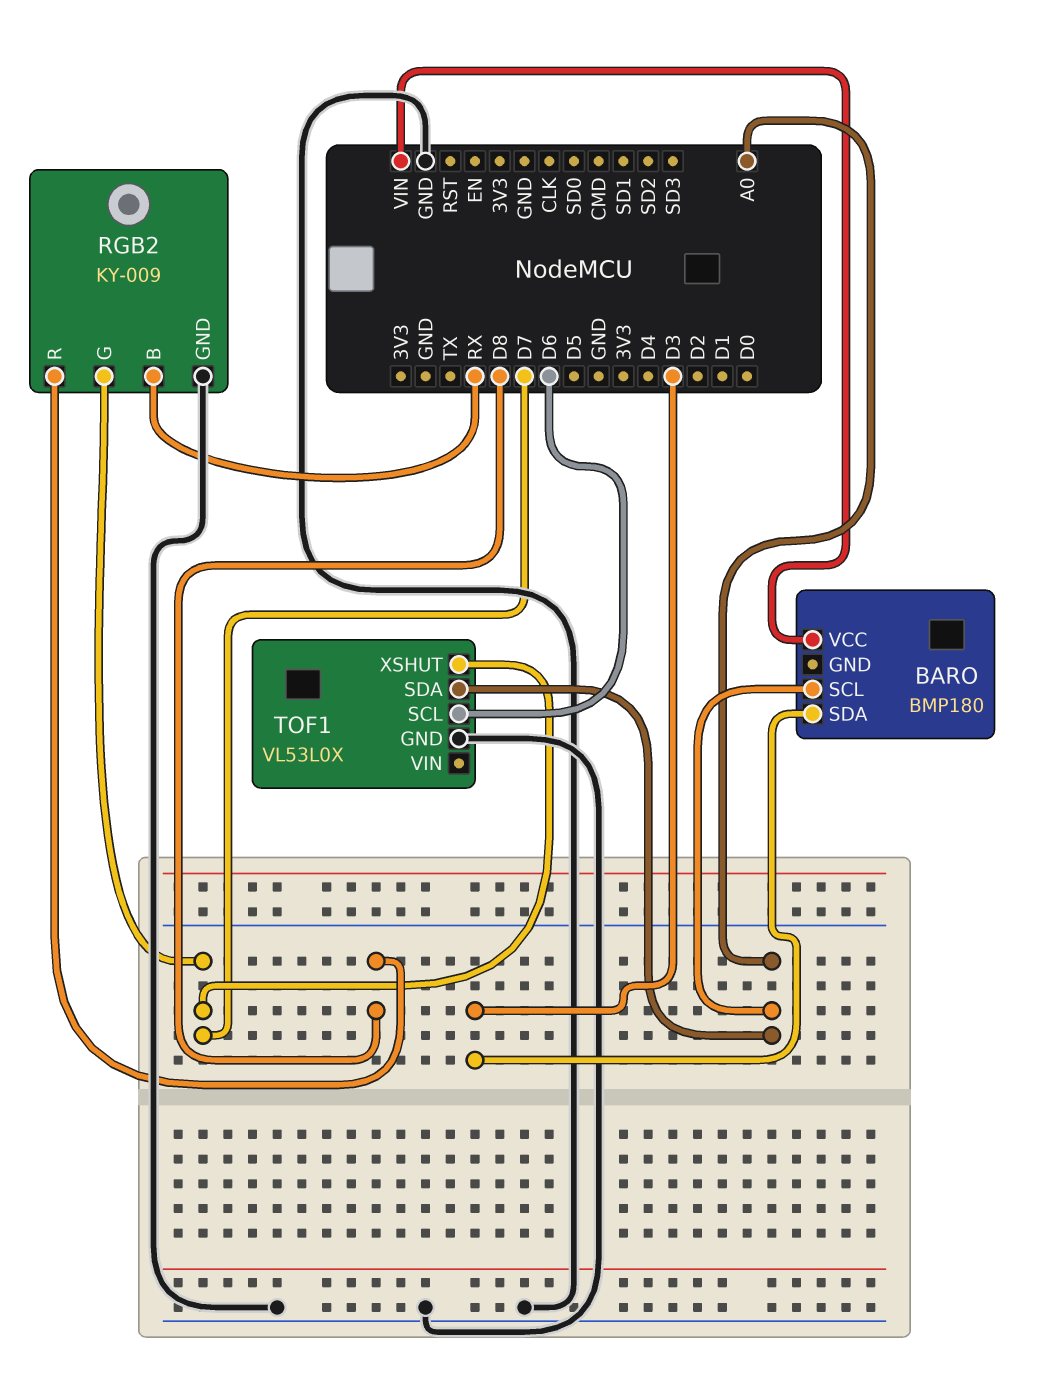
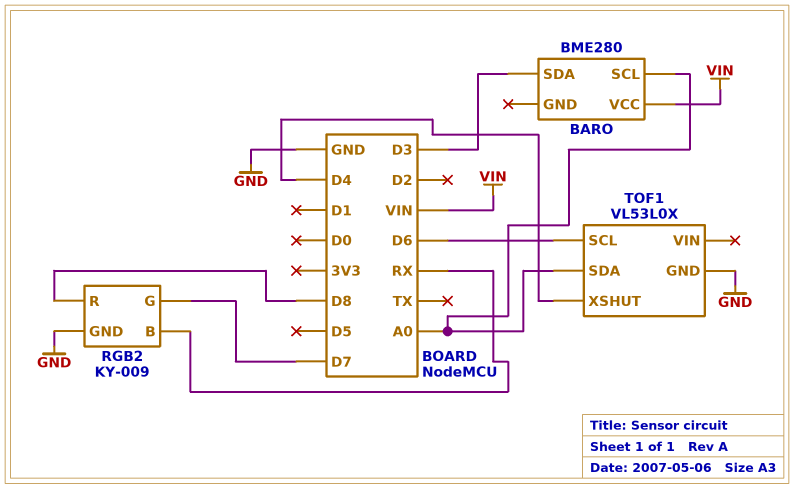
BARO: BMP180 -> BME280
TOF1 pin XSHUT: D7 -> D4

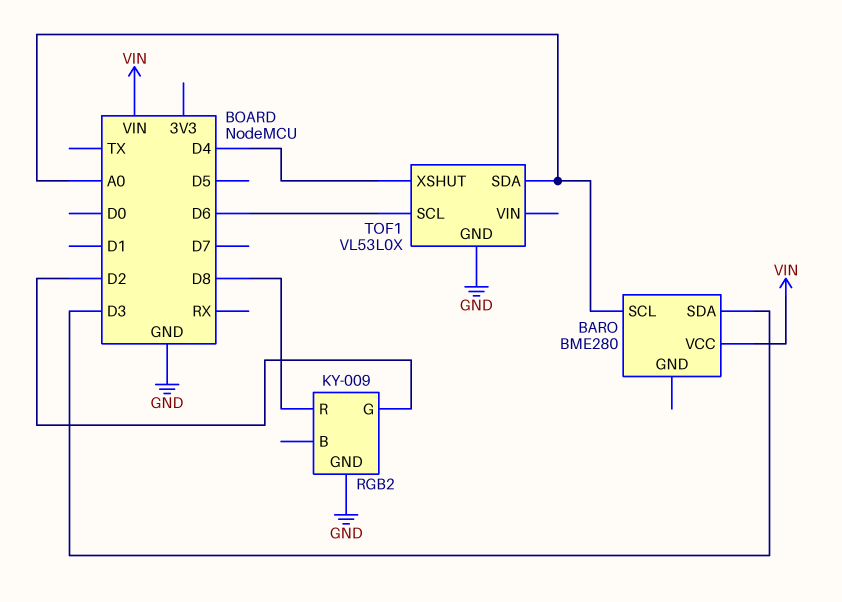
RGB2 pin B: RX -> none
RGB2 pin G: D7 -> D2

